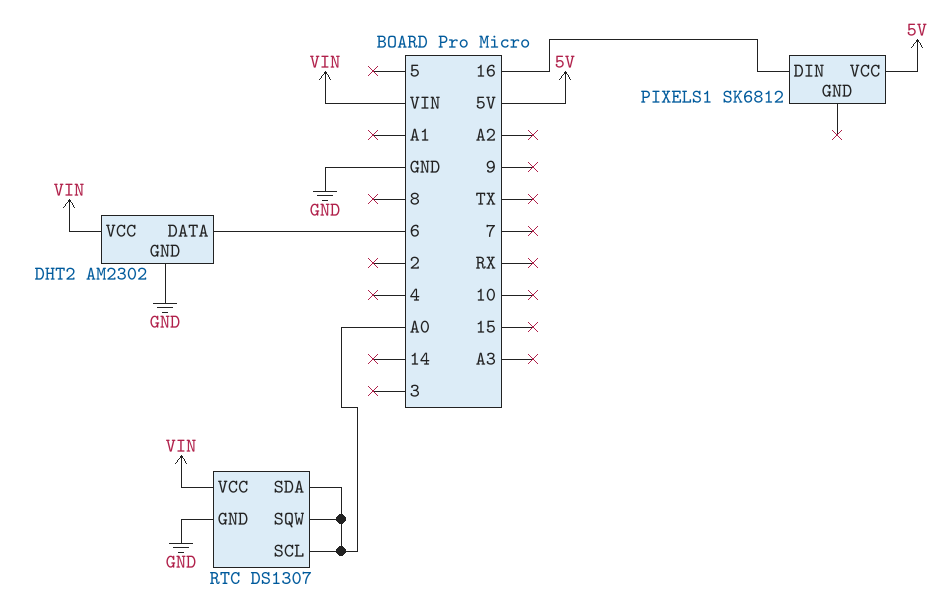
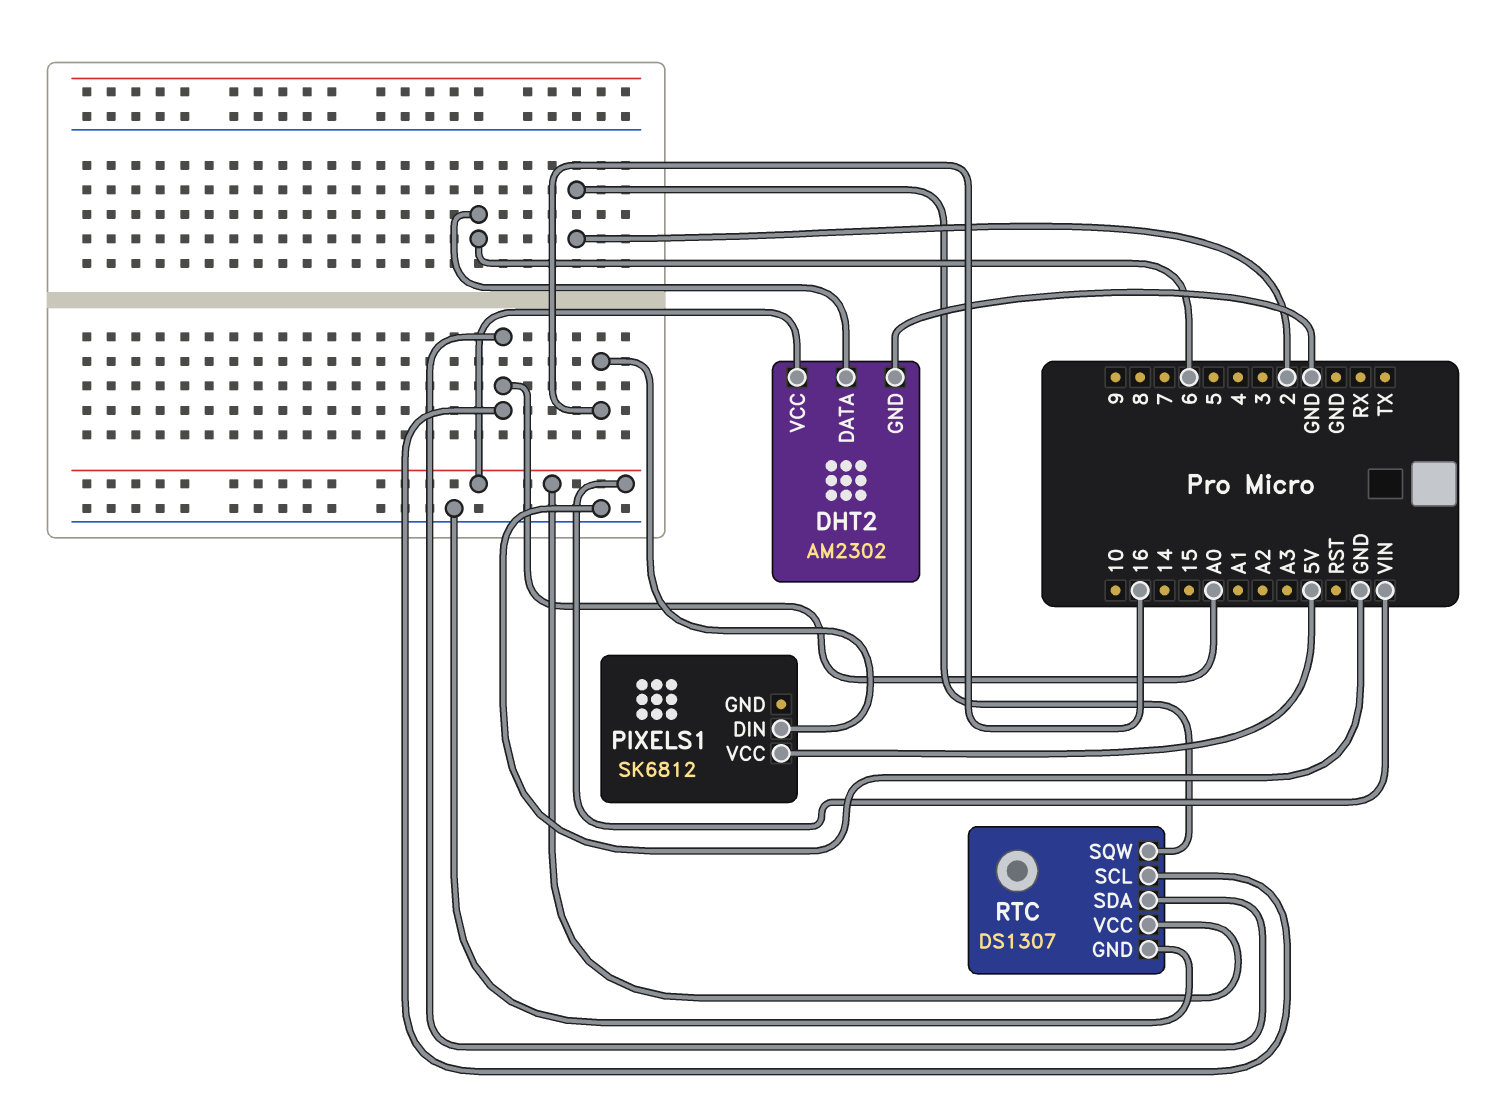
RTC pin SQW: A0 -> 2

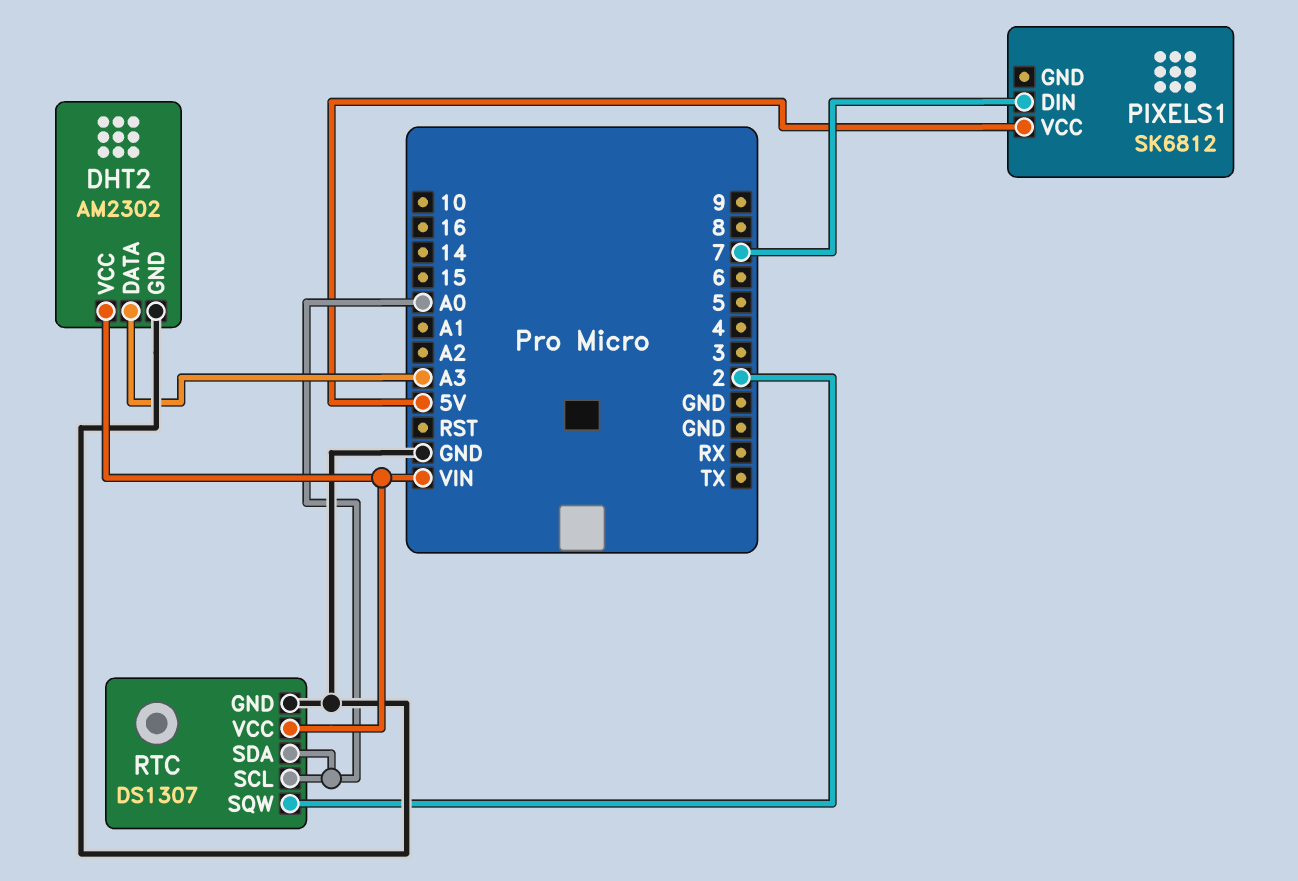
DHT2 pin DATA: 6 -> A3
PIXELS1 pin DIN: 16 -> 7

